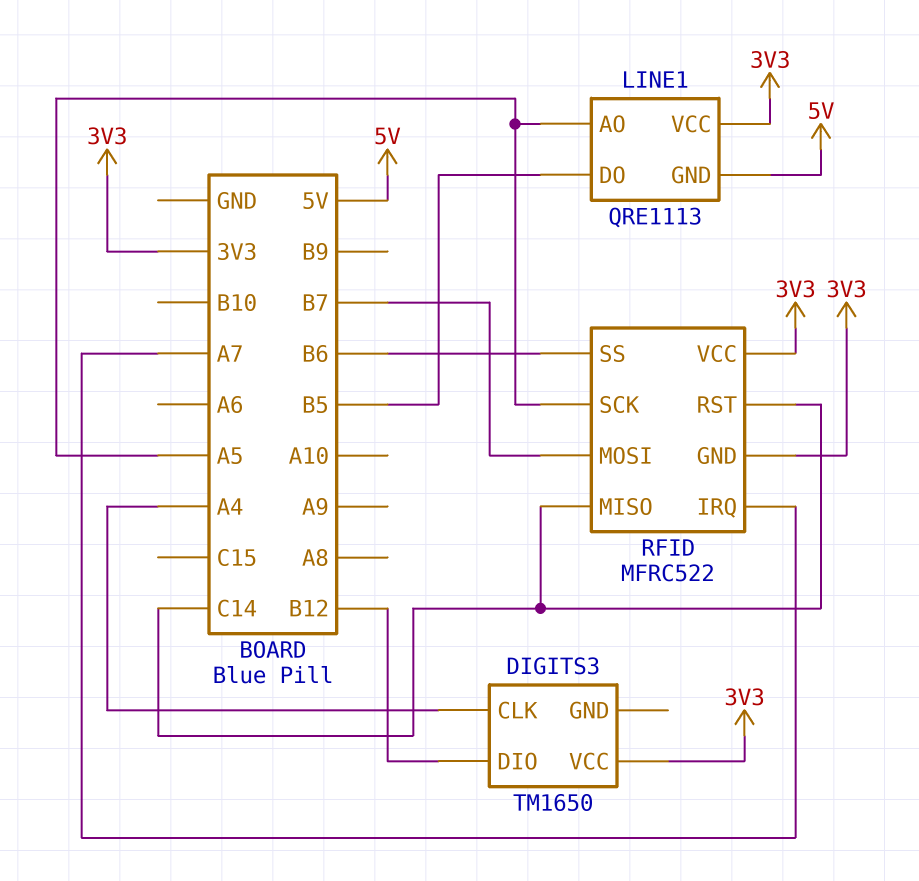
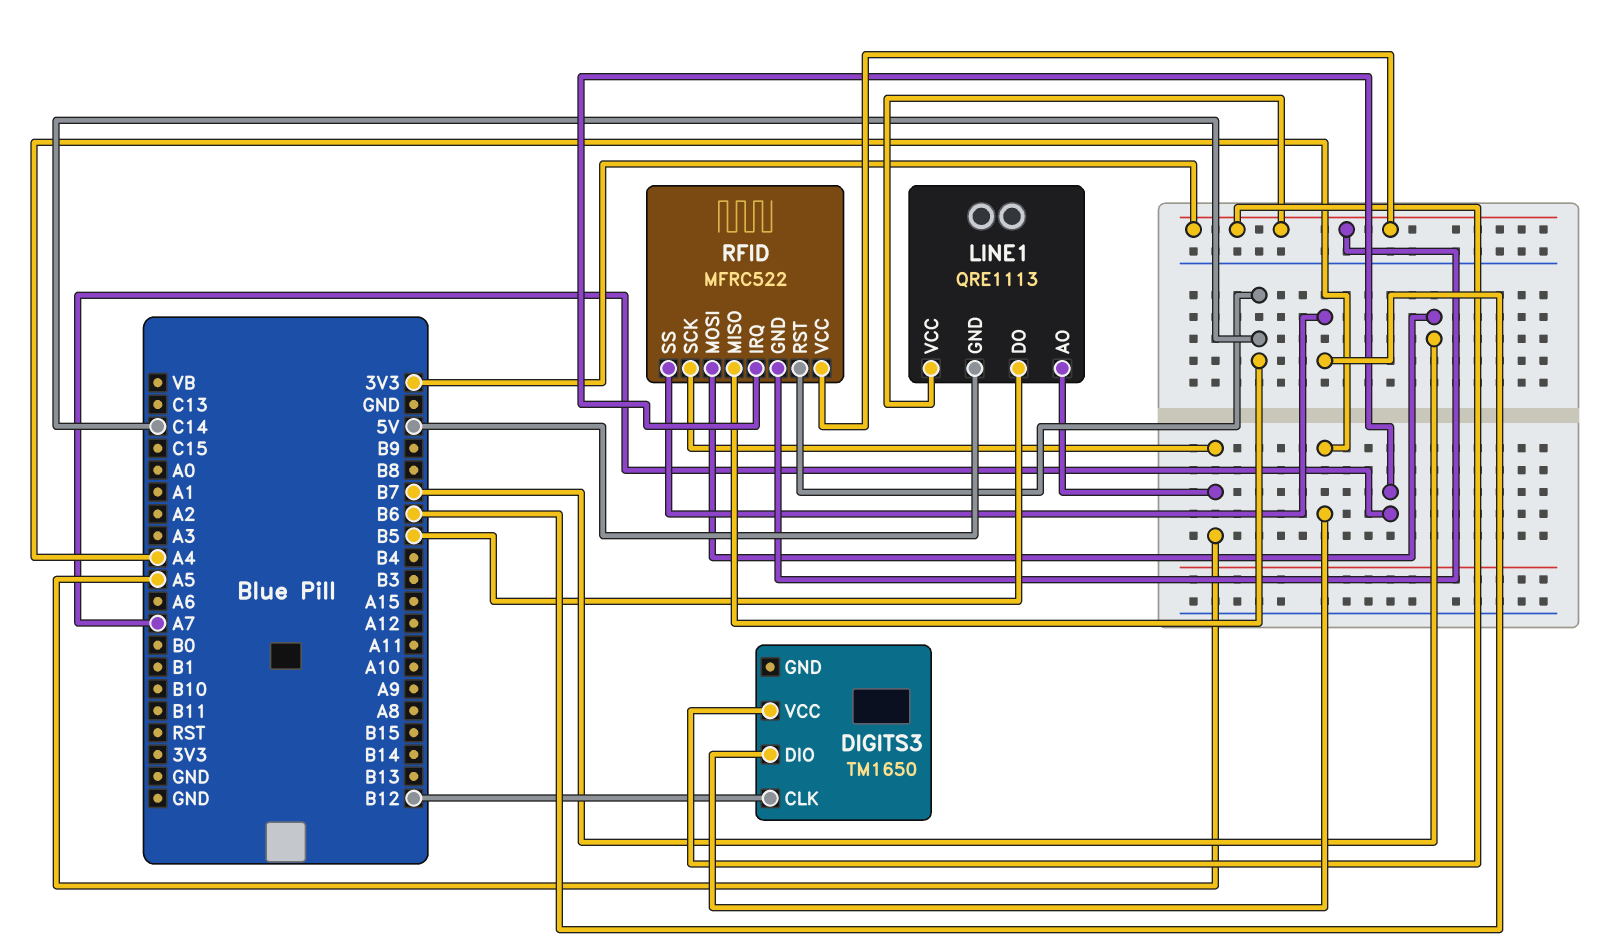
DIGITS3 pin CLK: A4 -> B12
DIGITS3 pin DIO: B12 -> A4

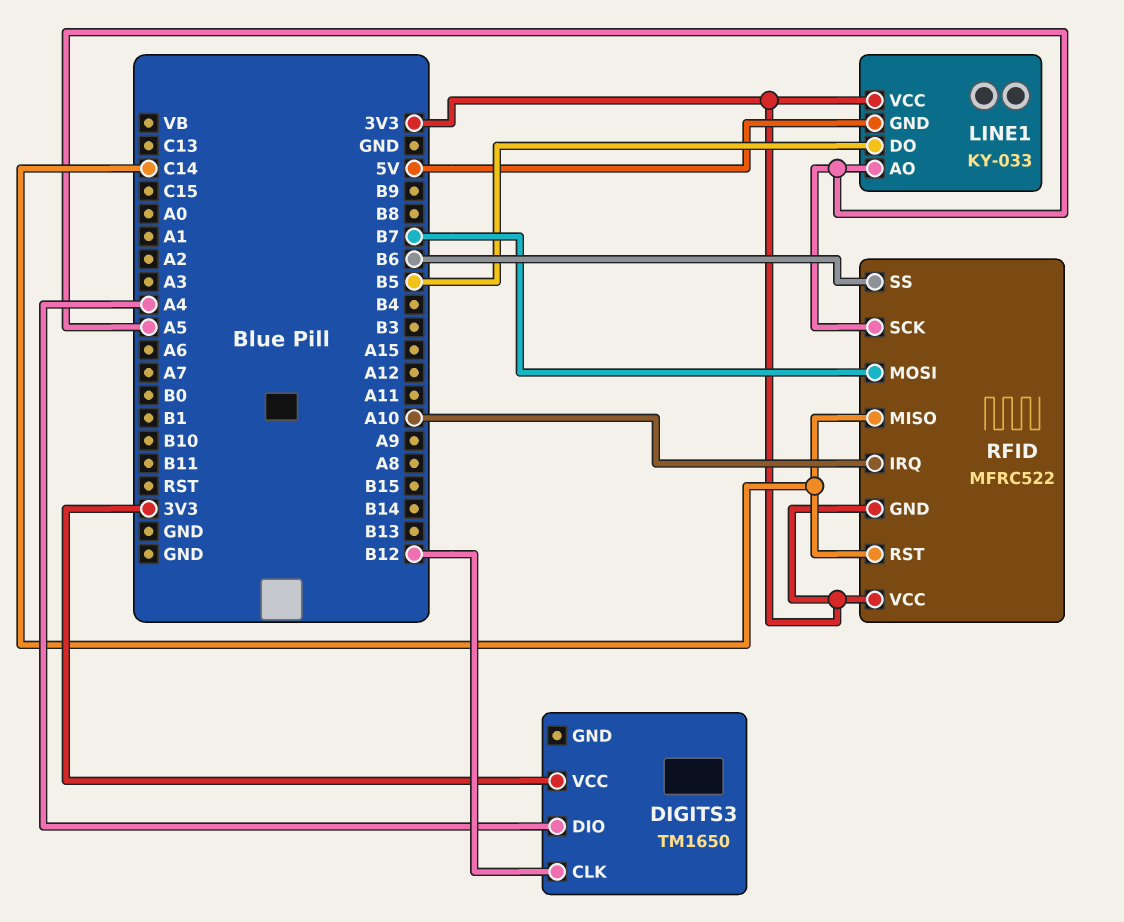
LINE1: QRE1113 -> KY-033
RFID pin IRQ: A7 -> A10

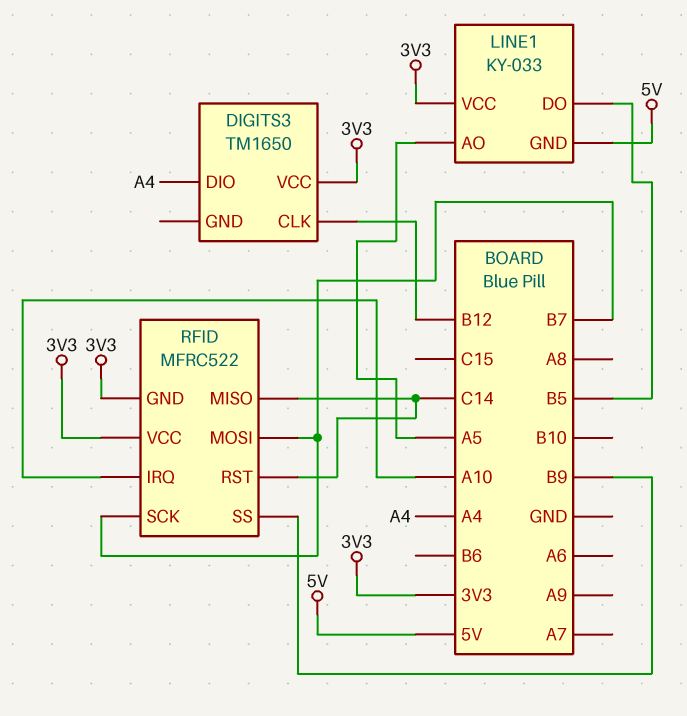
RFID pin SCK: A5 -> B7
RFID pin SS: B6 -> B9

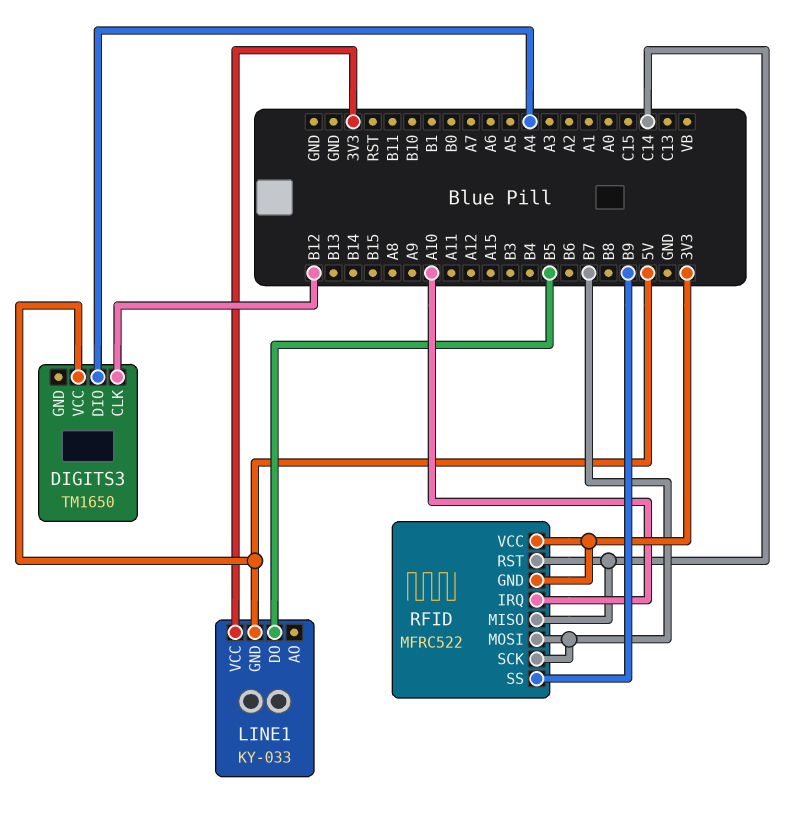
DIGITS3 pin VCC: 3V3 -> 5V
LINE1 pin AO: A5 -> none

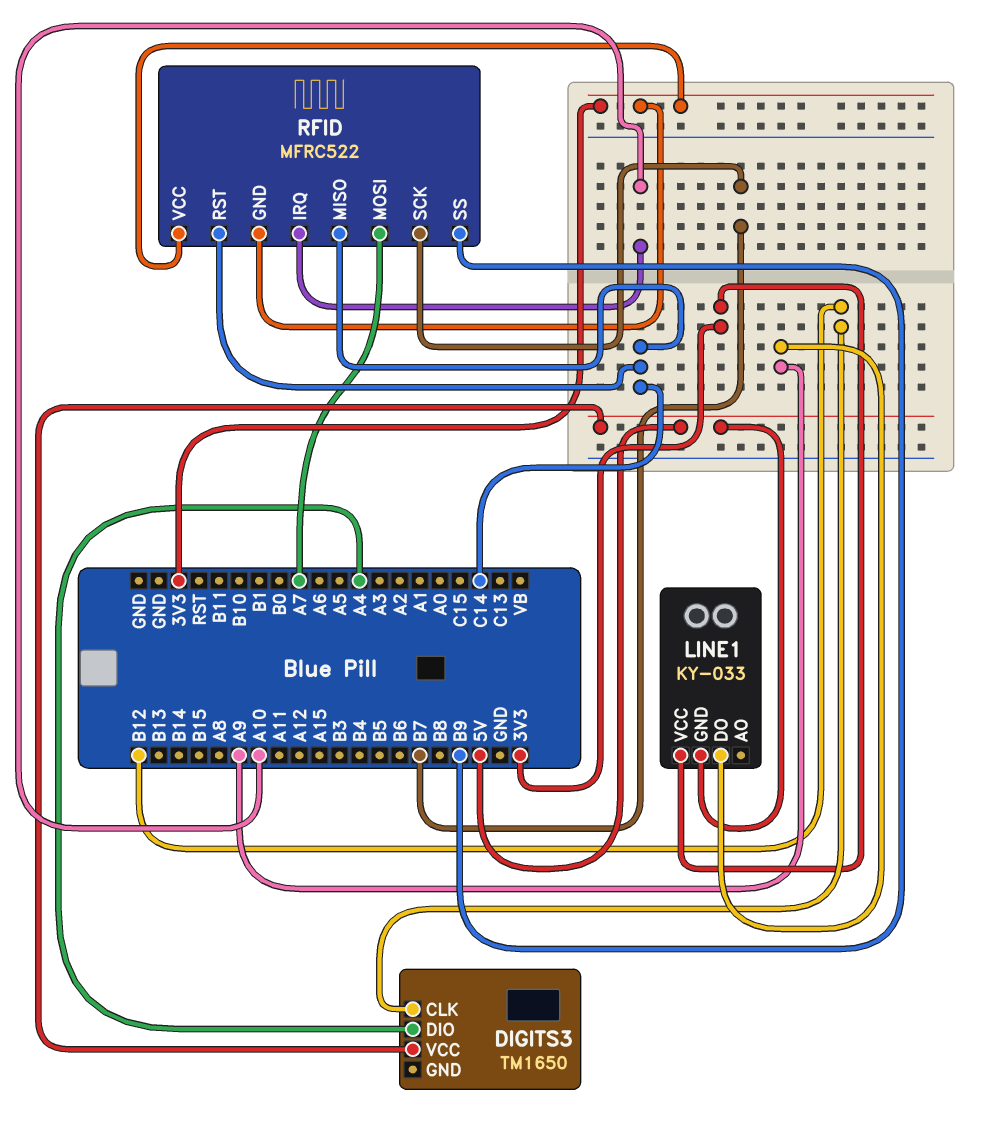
LINE1 pin DO: B5 -> A9
RFID pin MOSI: B7 -> A7

